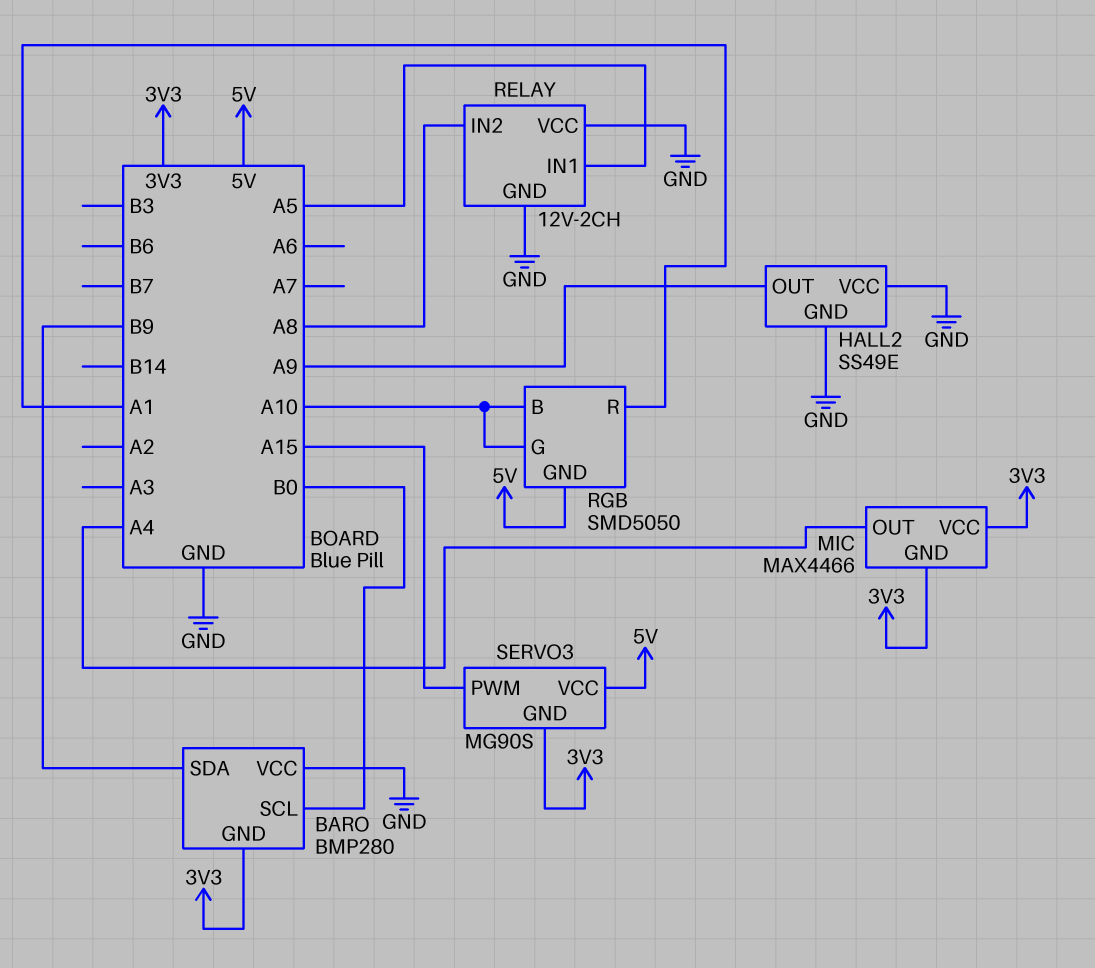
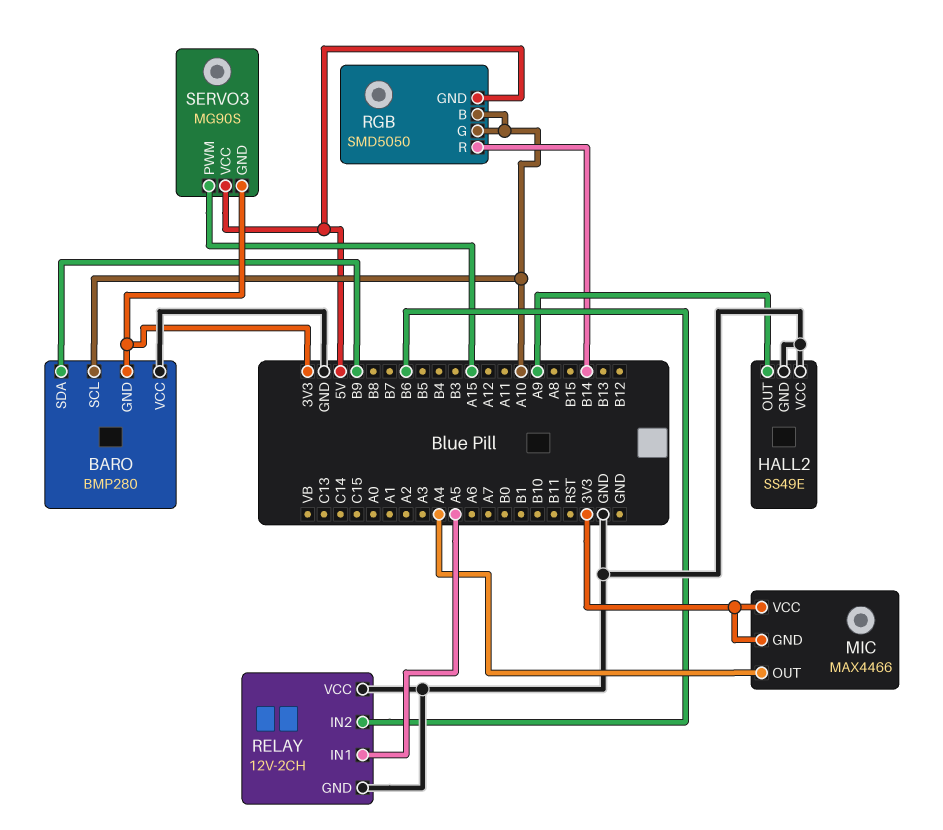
BARO pin SCL: B0 -> A10
RELAY pin IN2: A8 -> B6
RGB pin R: A1 -> B14

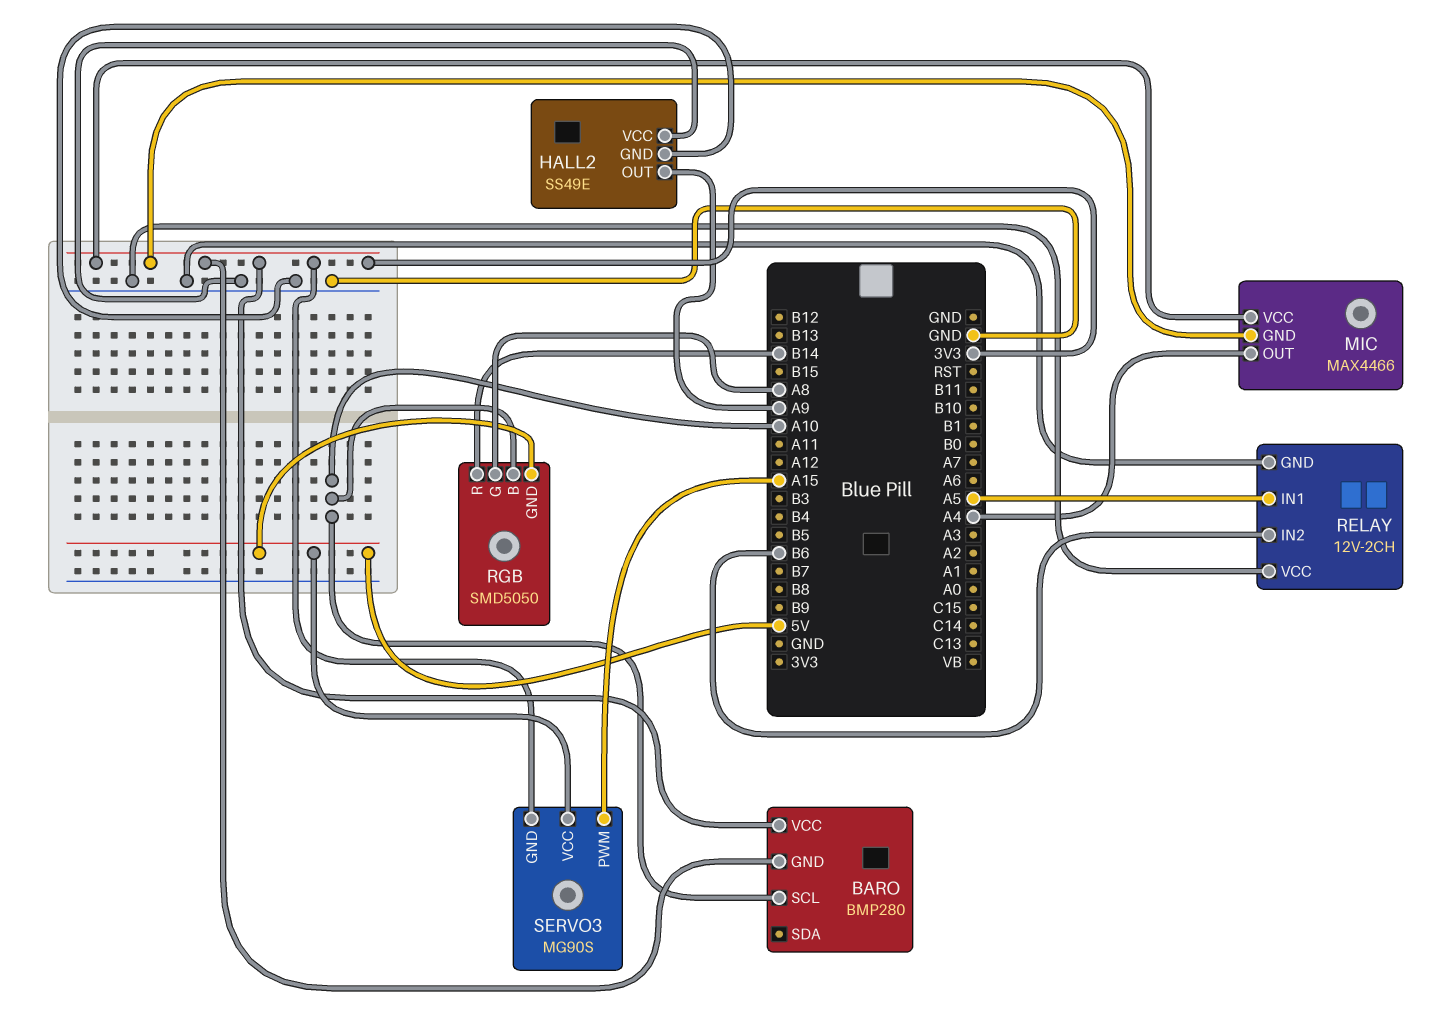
BARO pin SDA: B9 -> none
BARO pin VCC: GND -> 3V3
RGB pin G: A10 -> A8

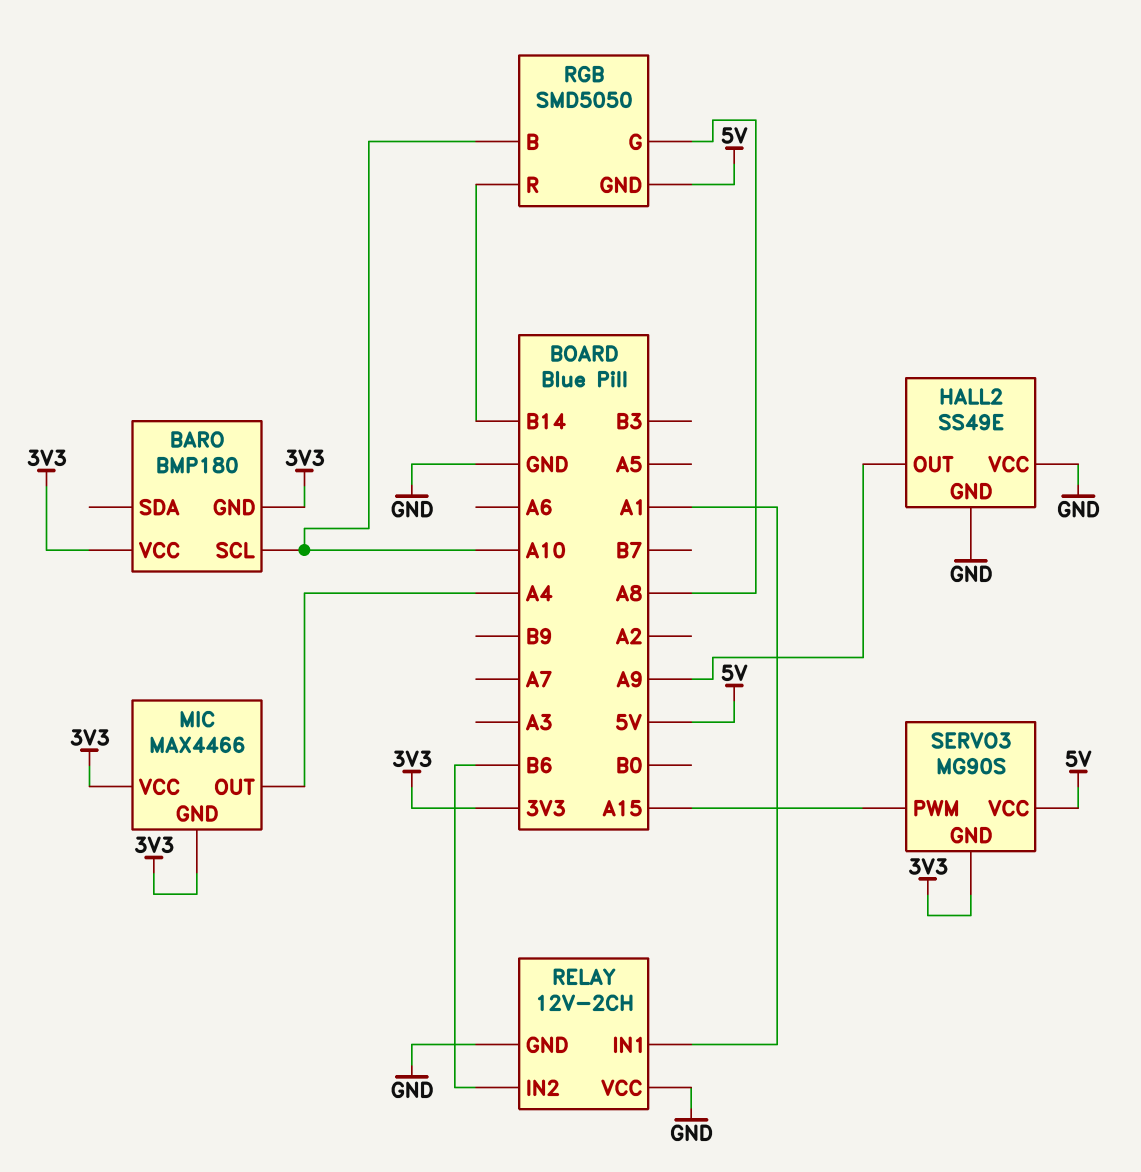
BARO: BMP280 -> BMP180
RELAY pin IN1: A5 -> A1

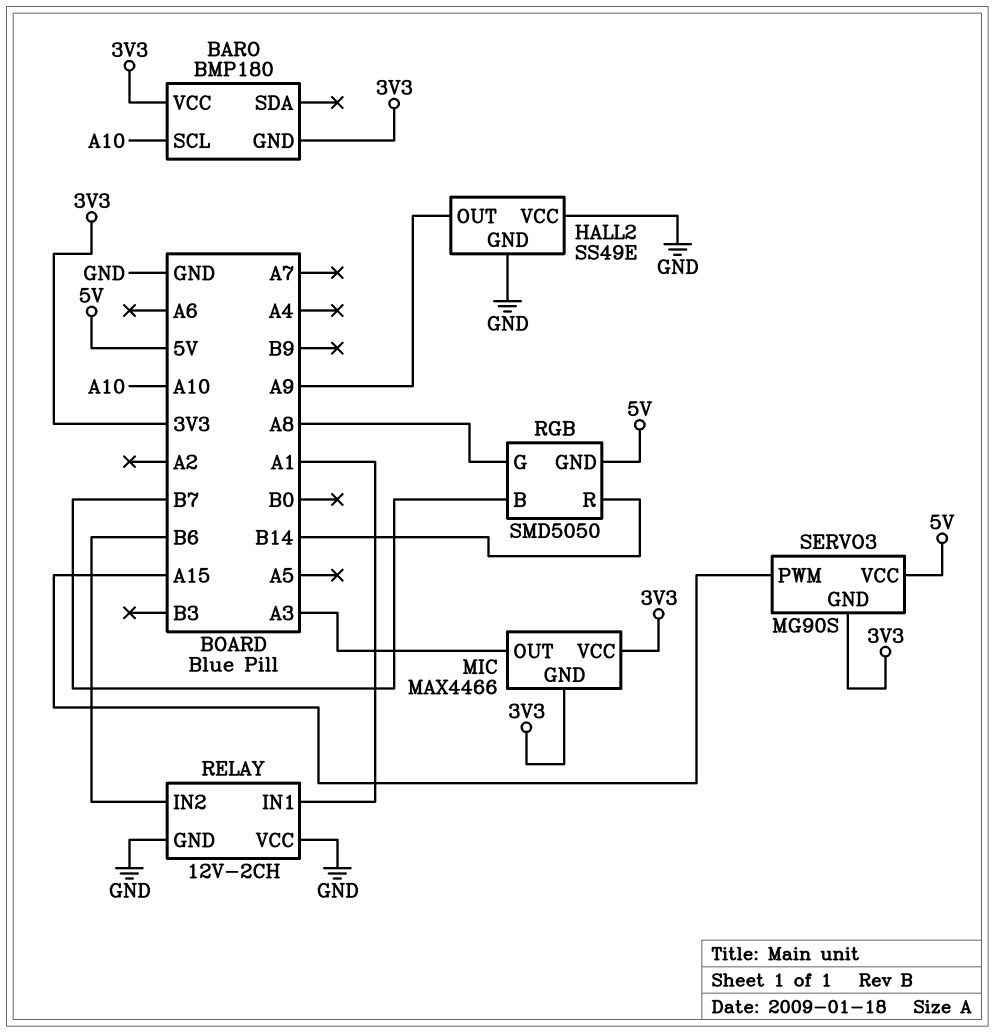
MIC pin OUT: A4 -> A3
RGB pin B: A10 -> B7

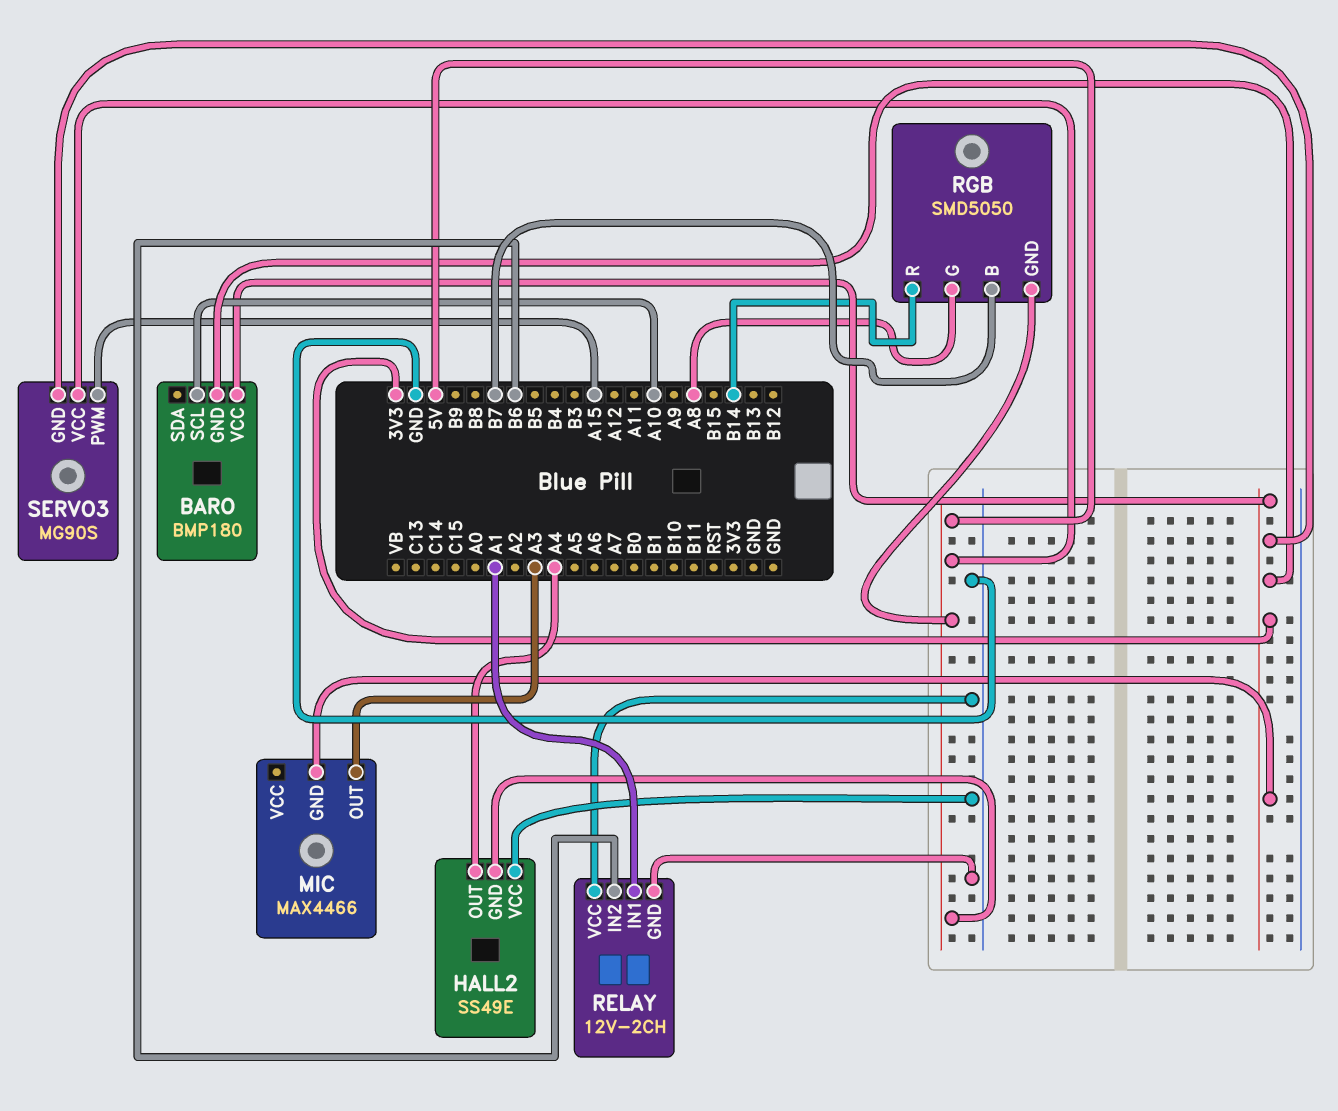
HALL2 pin GND: GND -> 5V
HALL2 pin OUT: A9 -> A4
MIC pin VCC: 3V3 -> none

